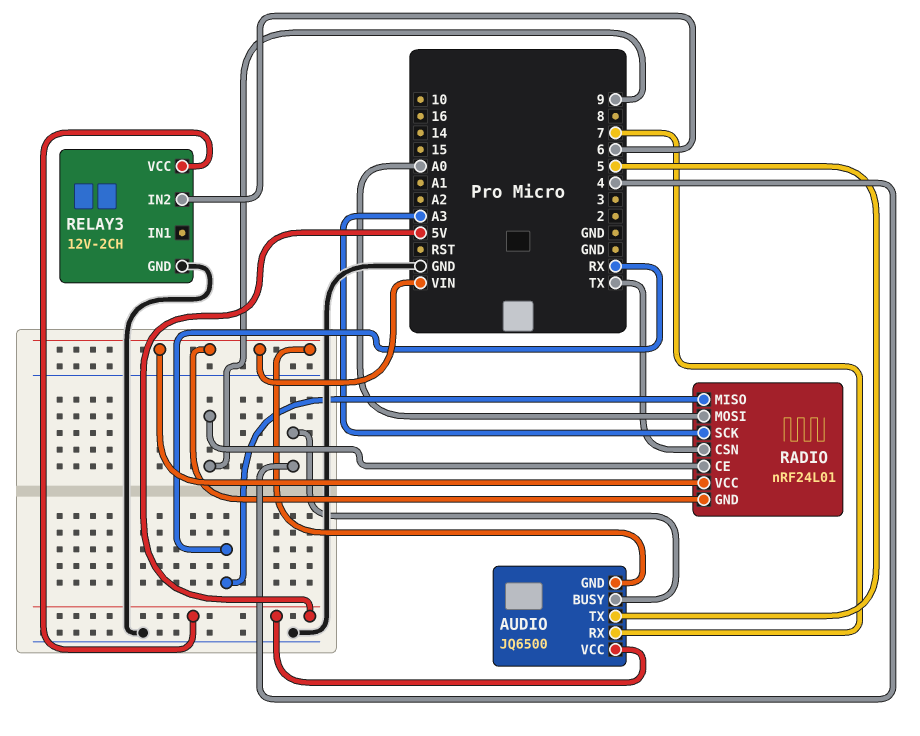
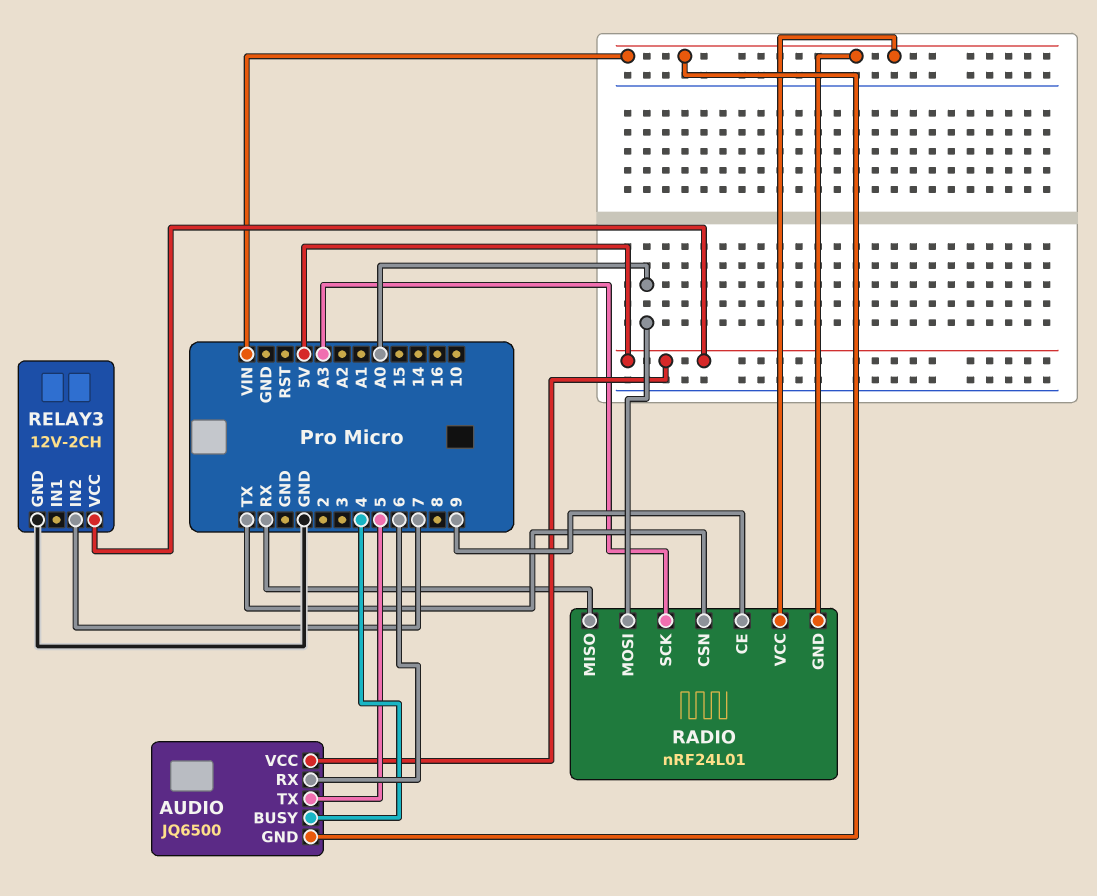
AUDIO pin RX: 7 -> 6
RELAY3 pin IN2: 6 -> 7

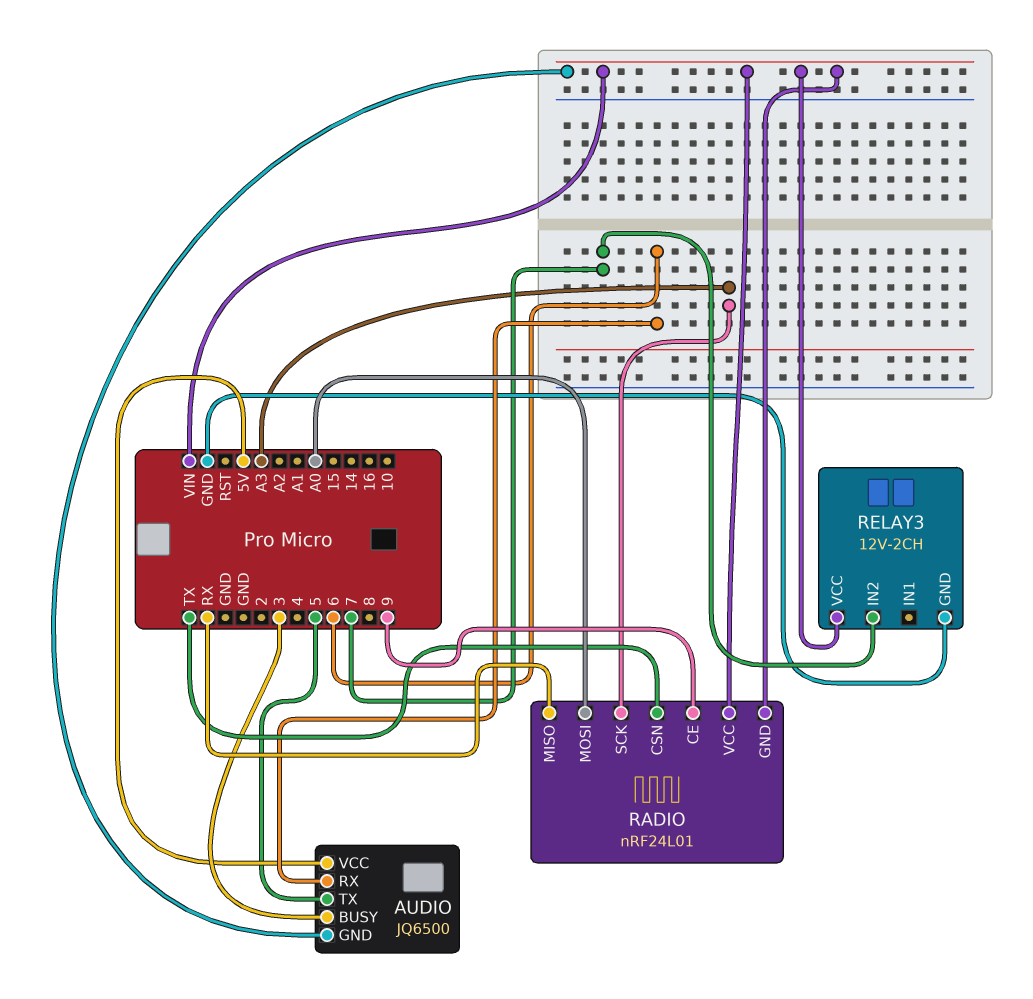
AUDIO pin BUSY: 4 -> 3
RELAY3 pin VCC: 5V -> VIN

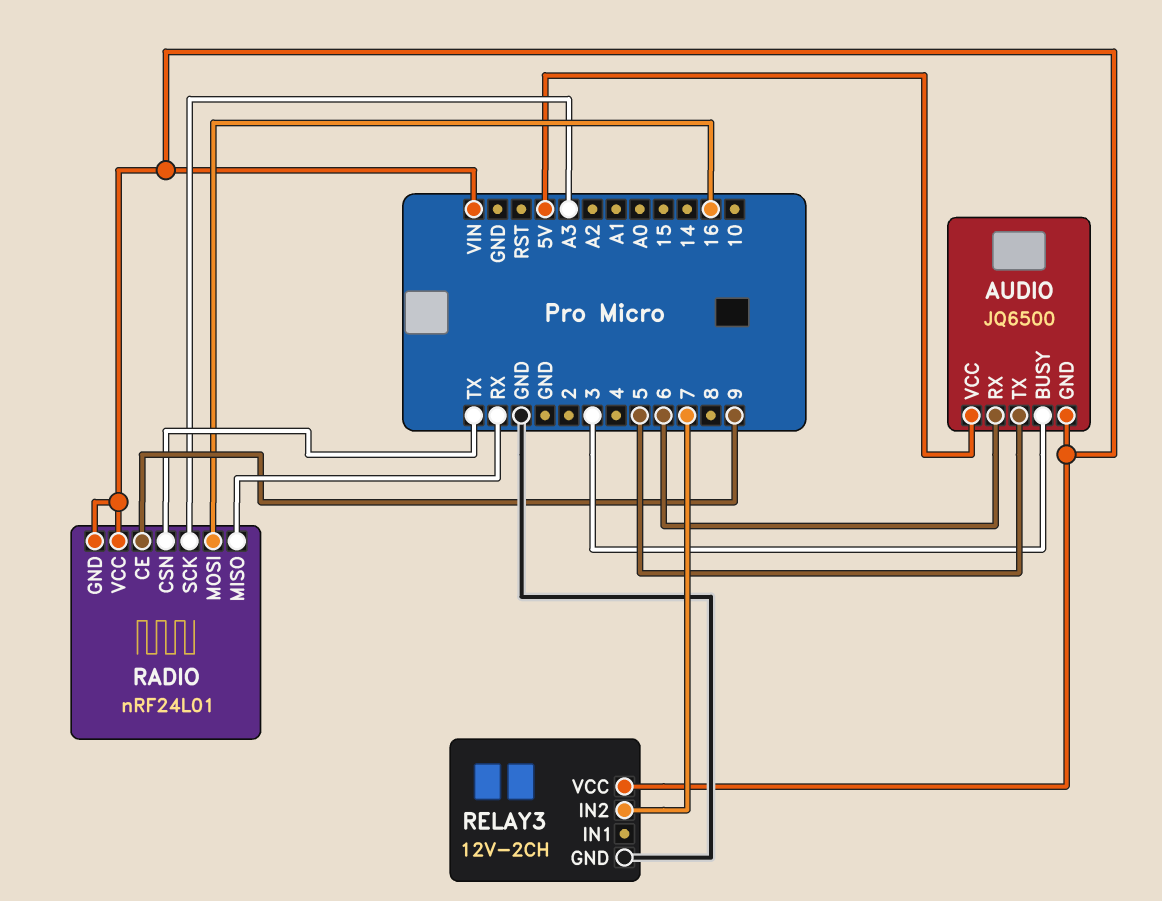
RADIO pin MOSI: A0 -> 16

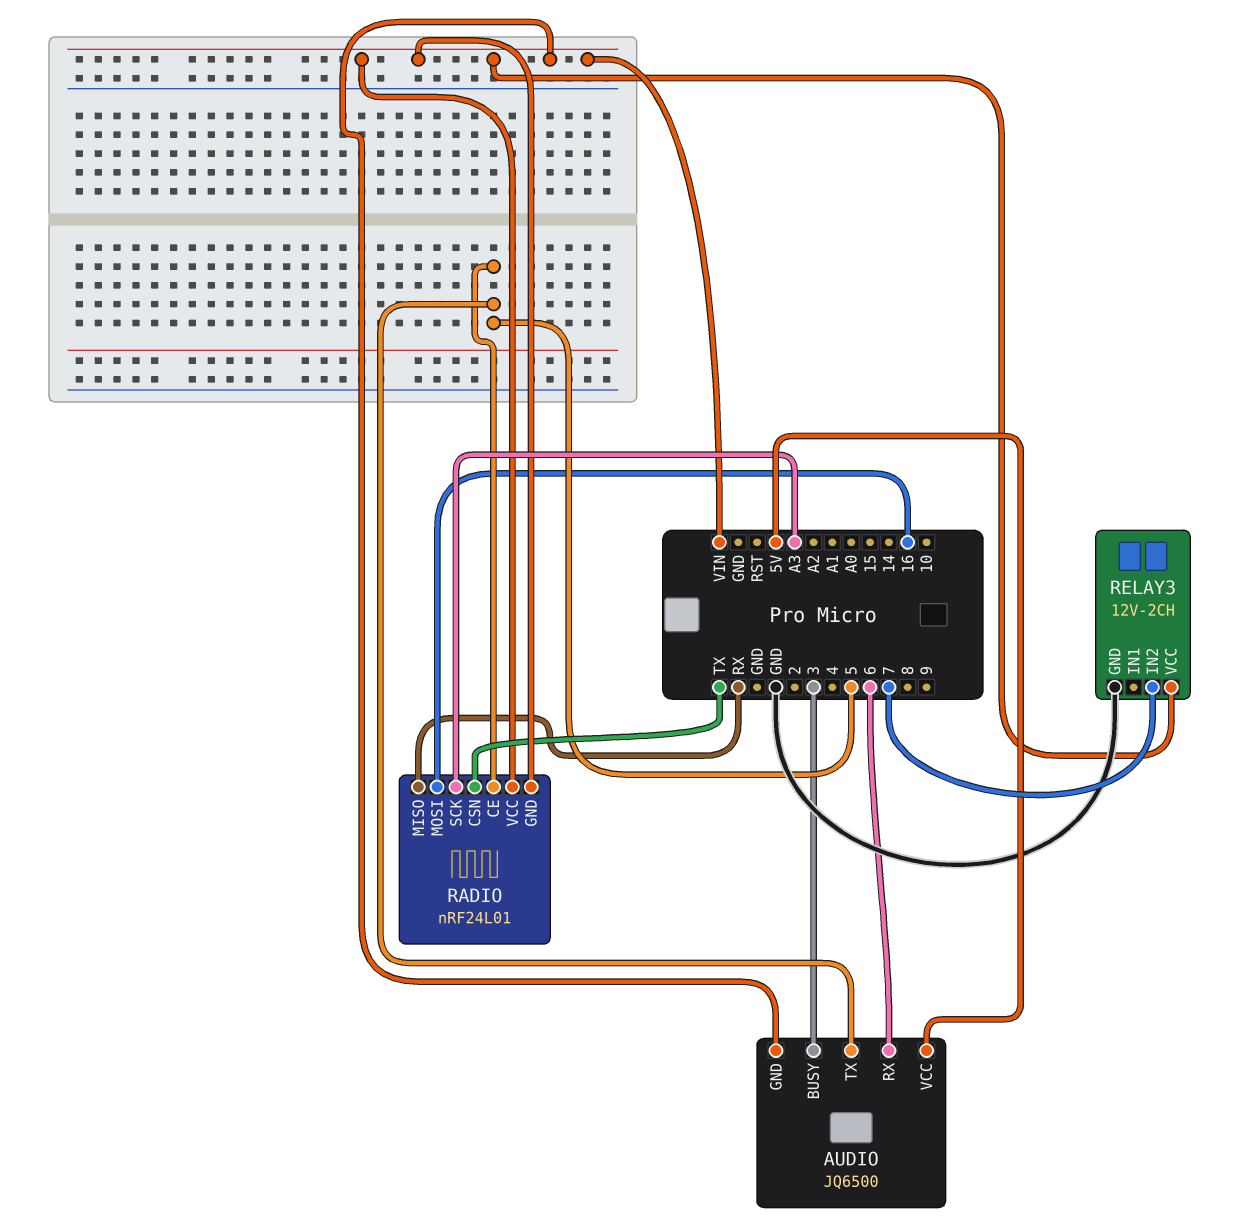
RADIO pin CE: 9 -> 5

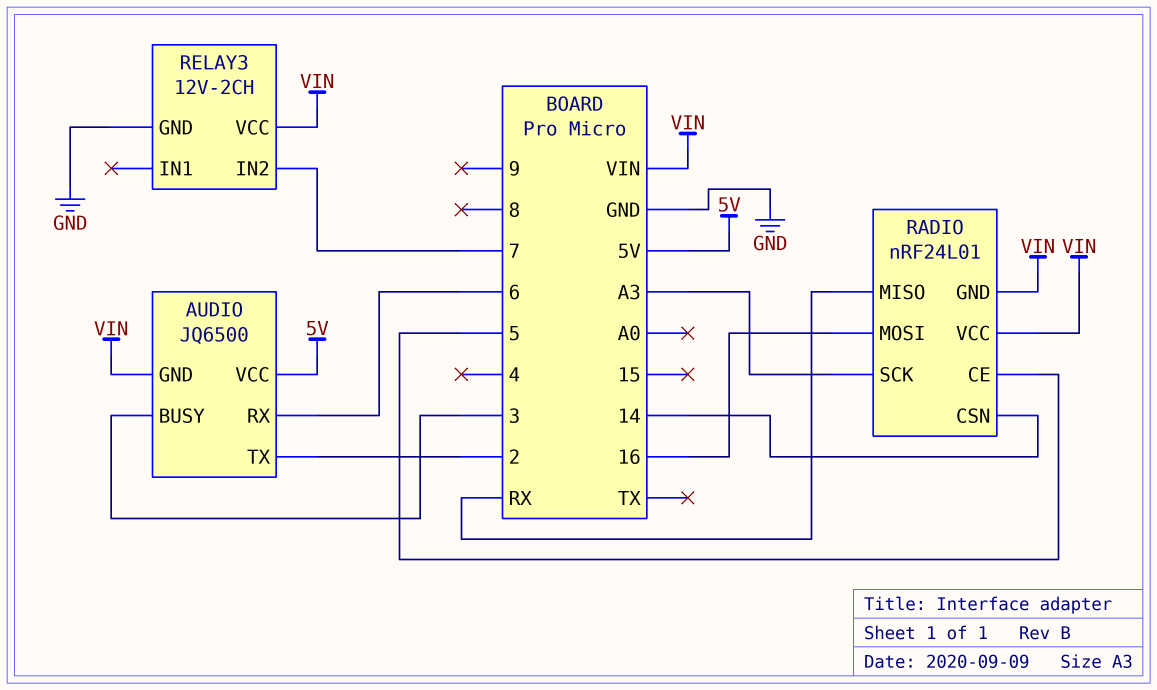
AUDIO pin TX: 5 -> 2
RADIO pin CSN: TX -> 14

